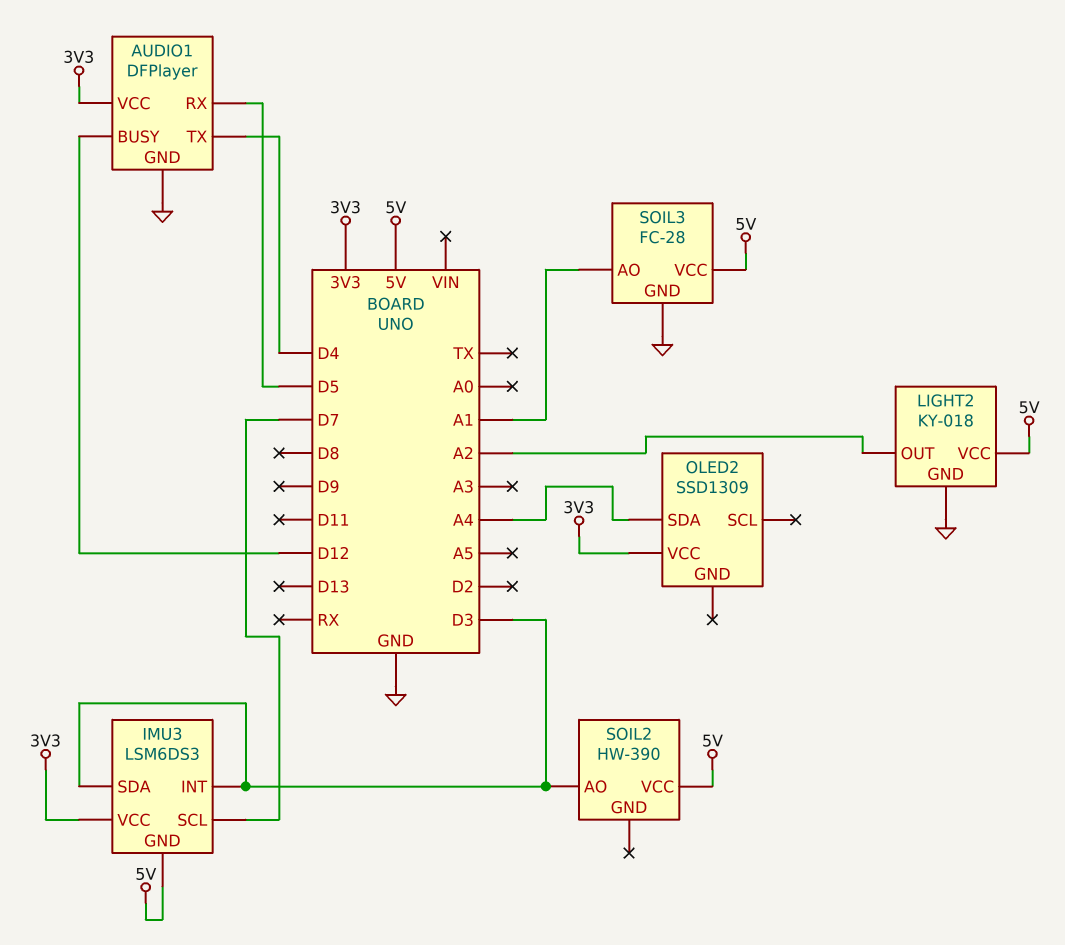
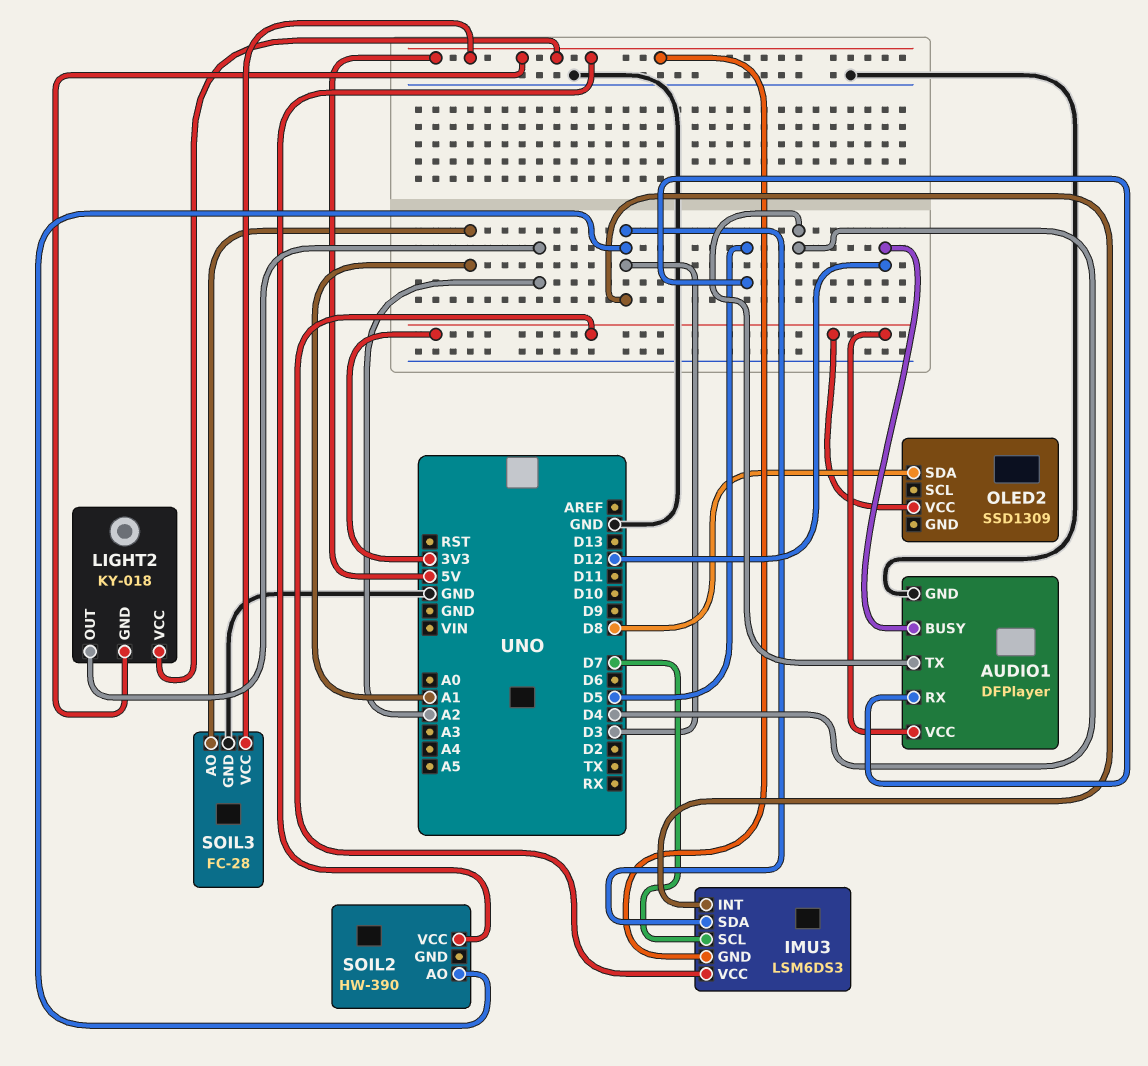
LIGHT2 pin GND: GND -> 5V
OLED2 pin SDA: A4 -> D8

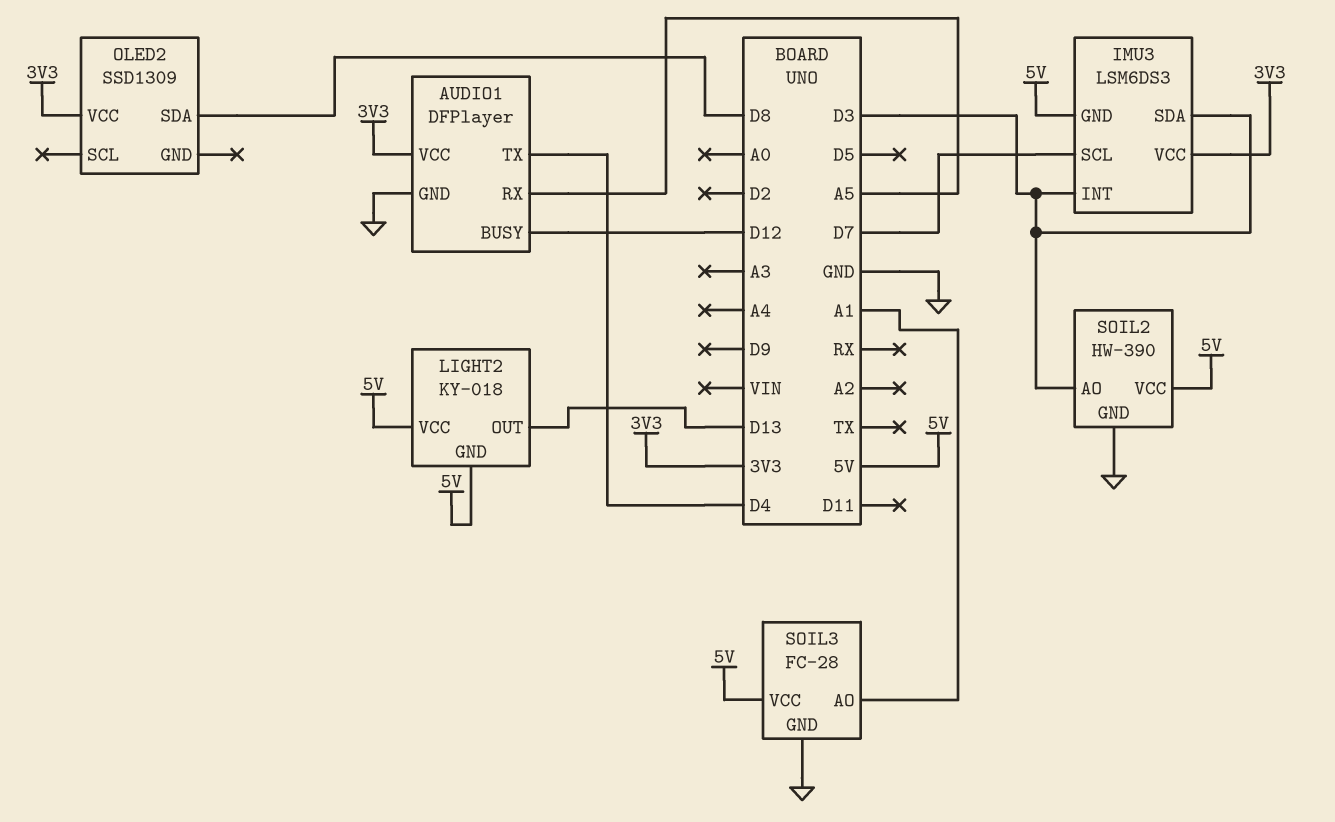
AUDIO1 pin RX: D5 -> A5
LIGHT2 pin OUT: A2 -> D13
SOIL2 pin GND: none -> GND

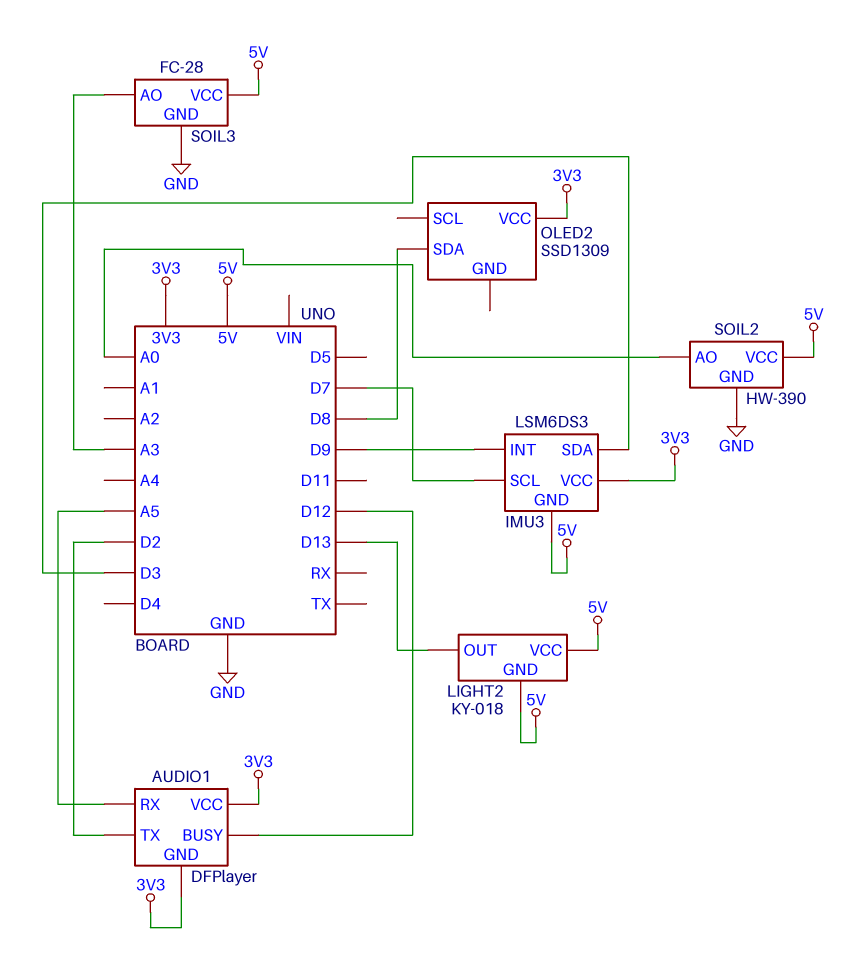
AUDIO1 pin GND: GND -> 3V3
AUDIO1 pin TX: D4 -> D2
IMU3 pin INT: D3 -> D9
SOIL2 pin AO: D3 -> A0
SOIL3 pin AO: A1 -> A3

